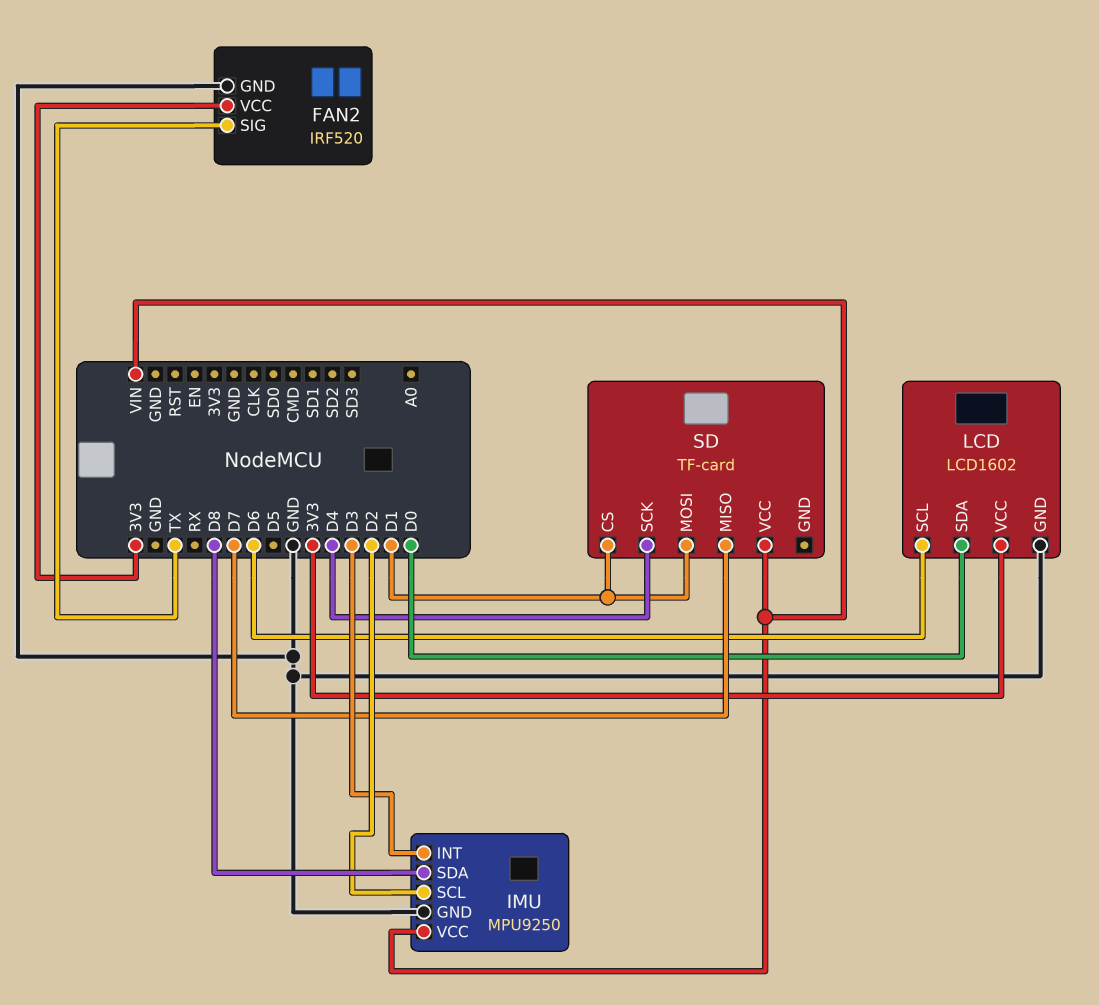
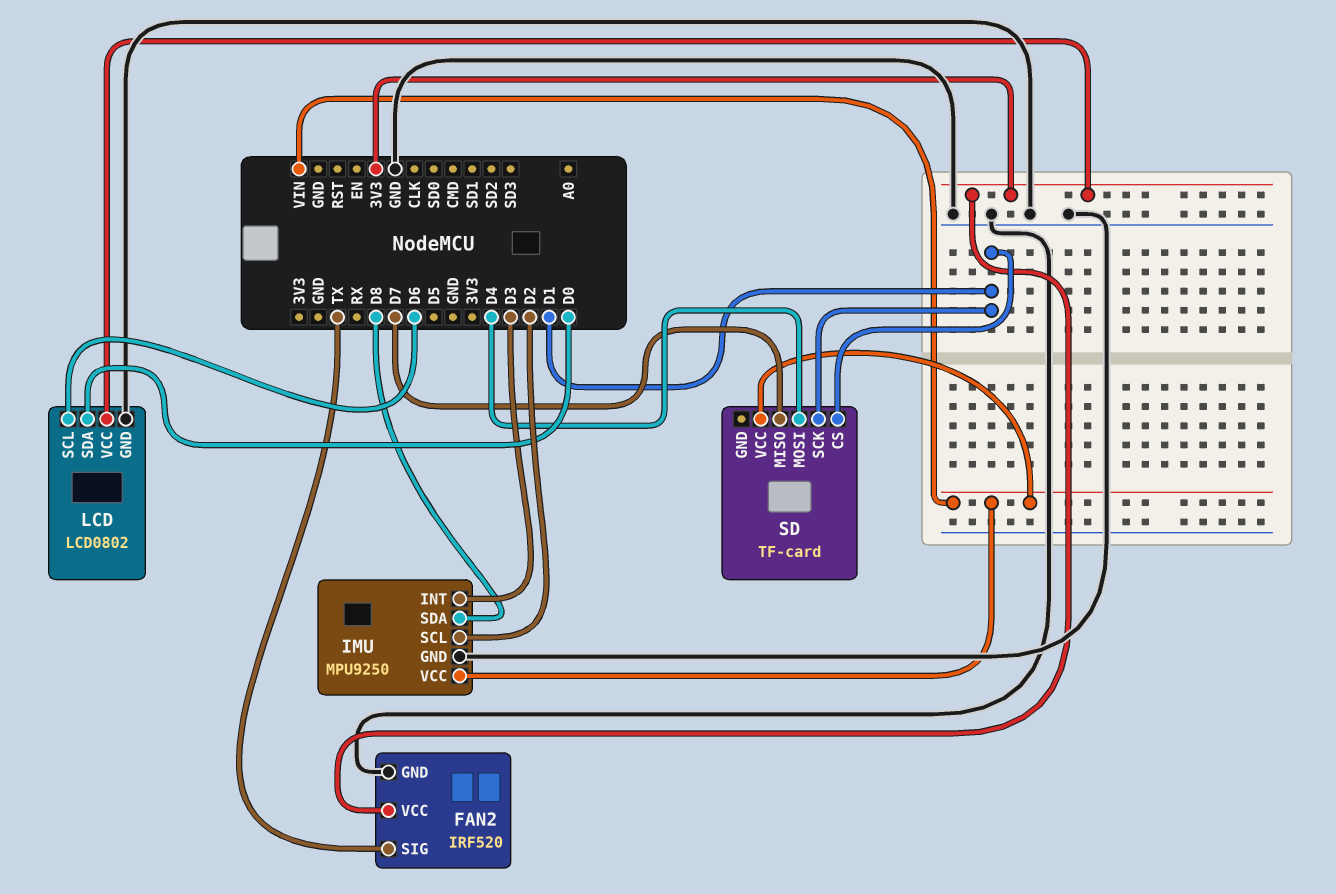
LCD: LCD1602 -> LCD0802
SD pin MOSI: D1 -> D4
SD pin SCK: D4 -> D1

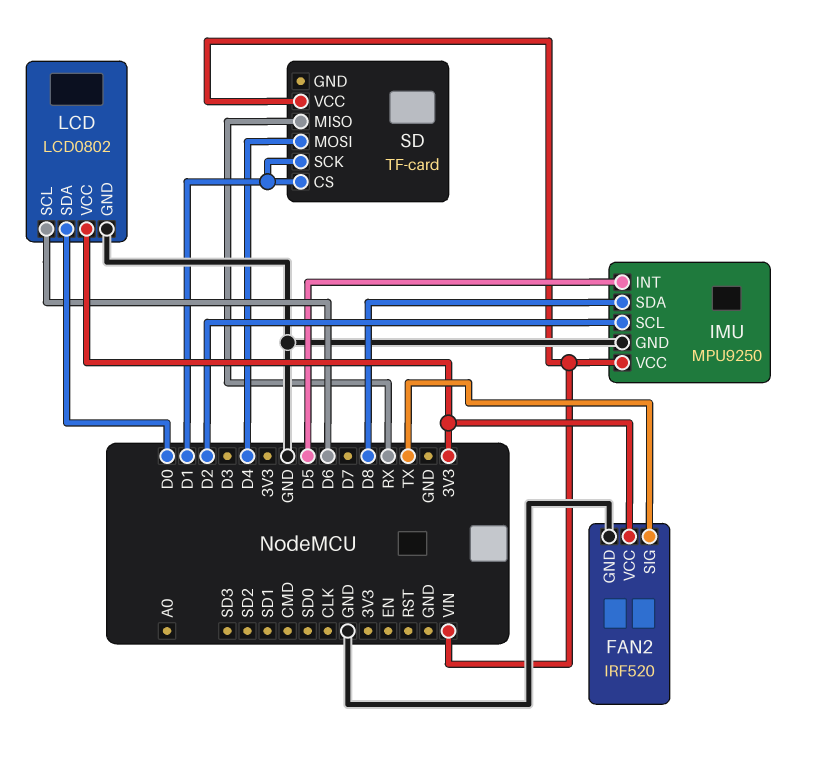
IMU pin INT: D3 -> D5
SD pin MISO: D7 -> RX

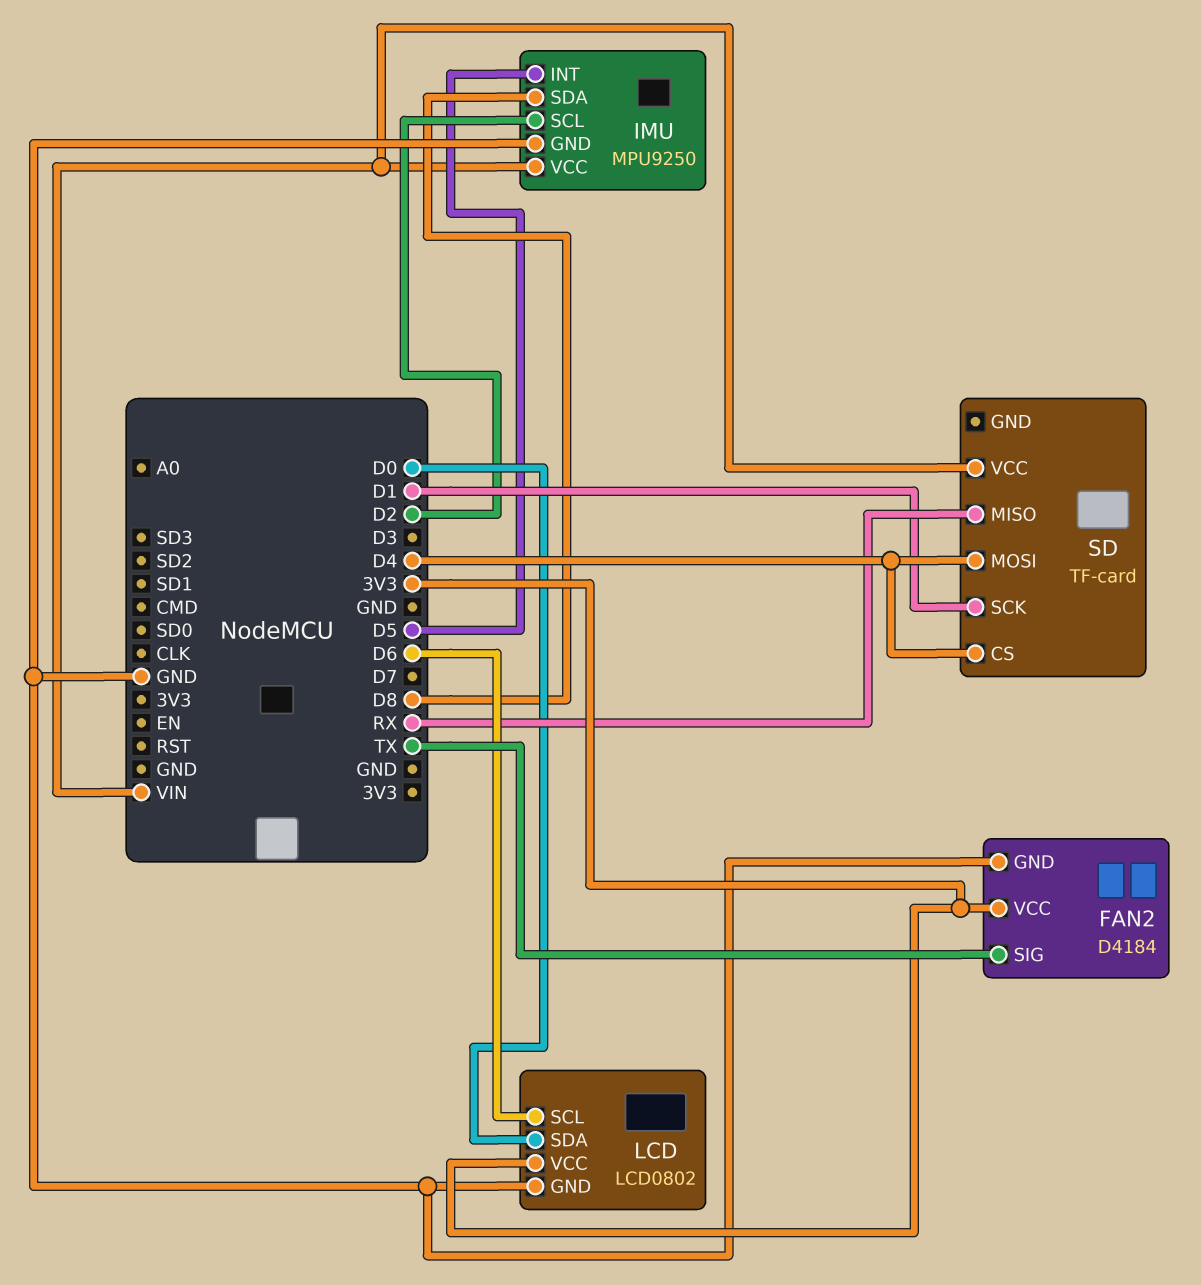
FAN2: IRF520 -> D4184
SD pin CS: D1 -> D4

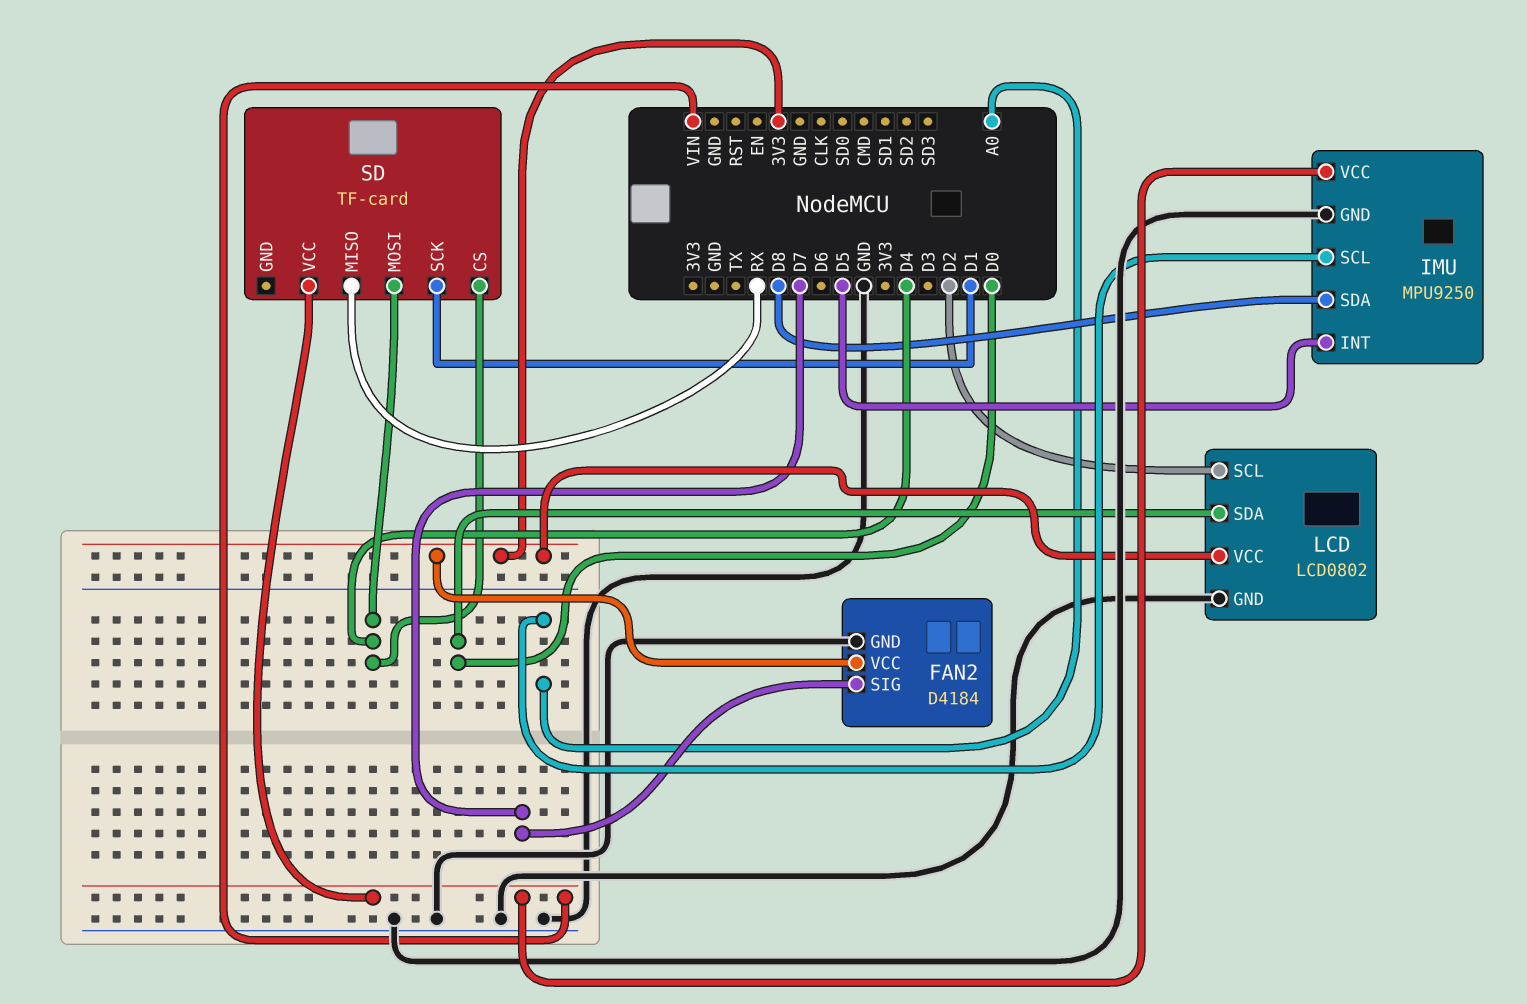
FAN2 pin SIG: TX -> D7
IMU pin SCL: D2 -> A0
LCD pin SCL: D6 -> D2

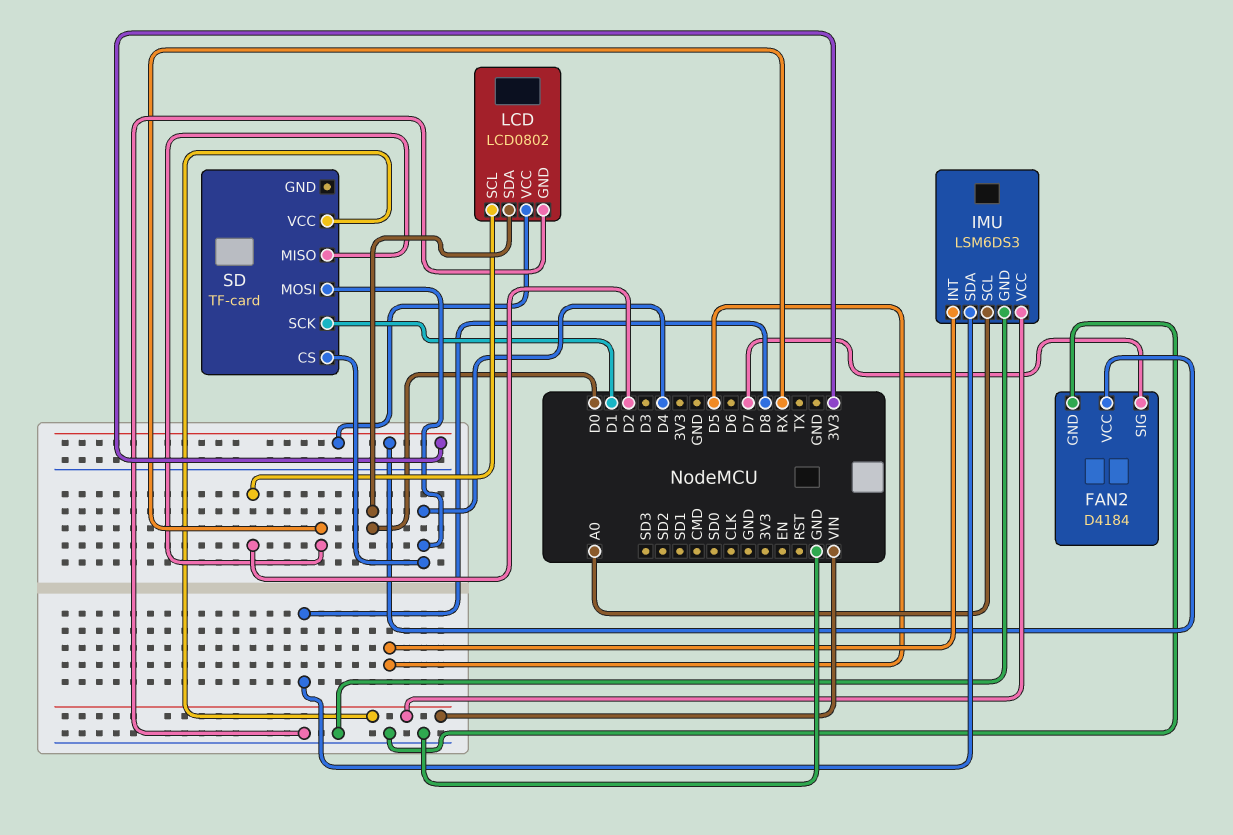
IMU: MPU9250 -> LSM6DS3

